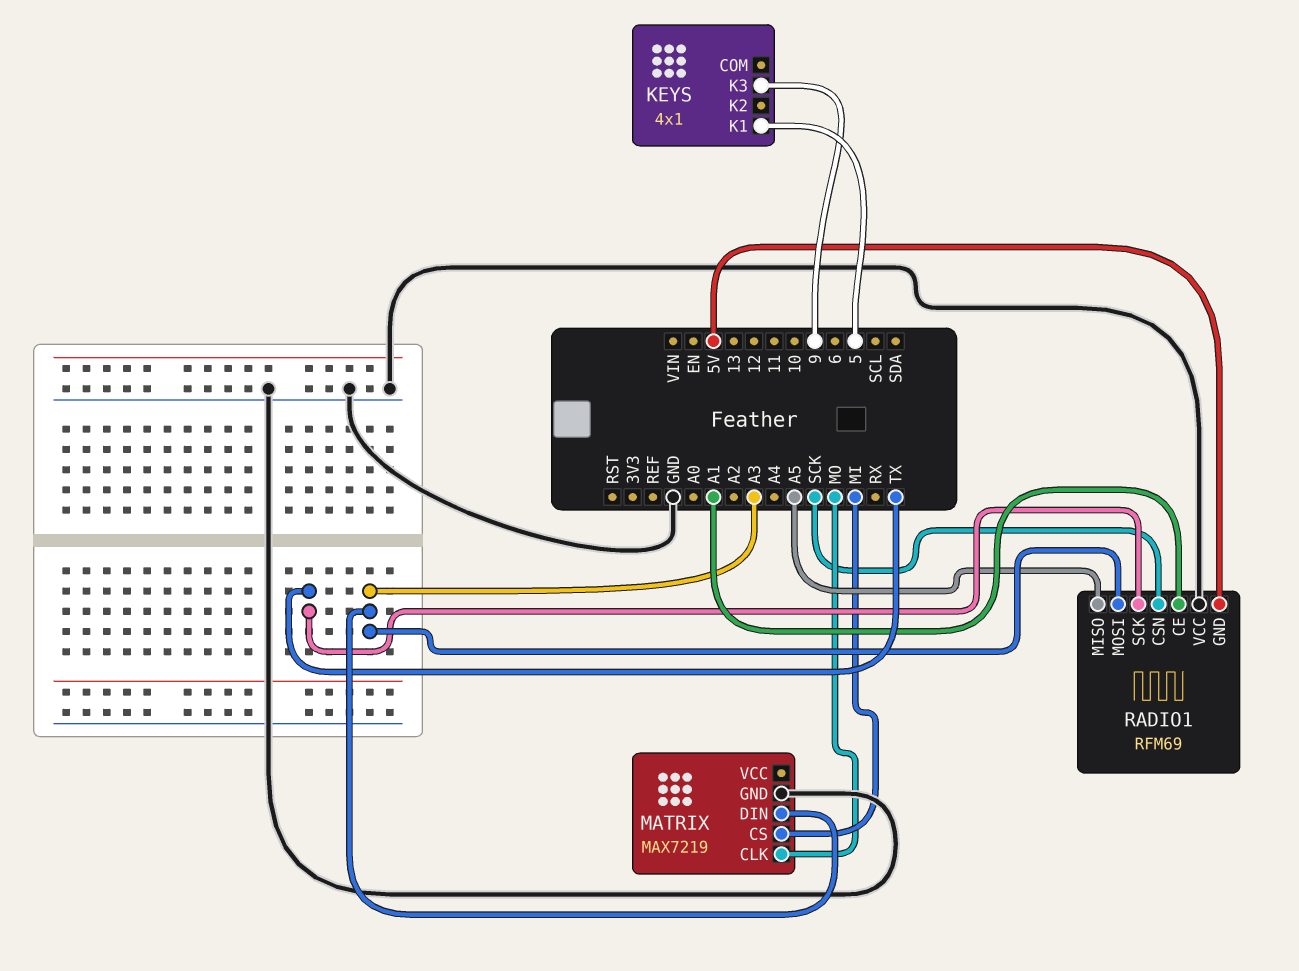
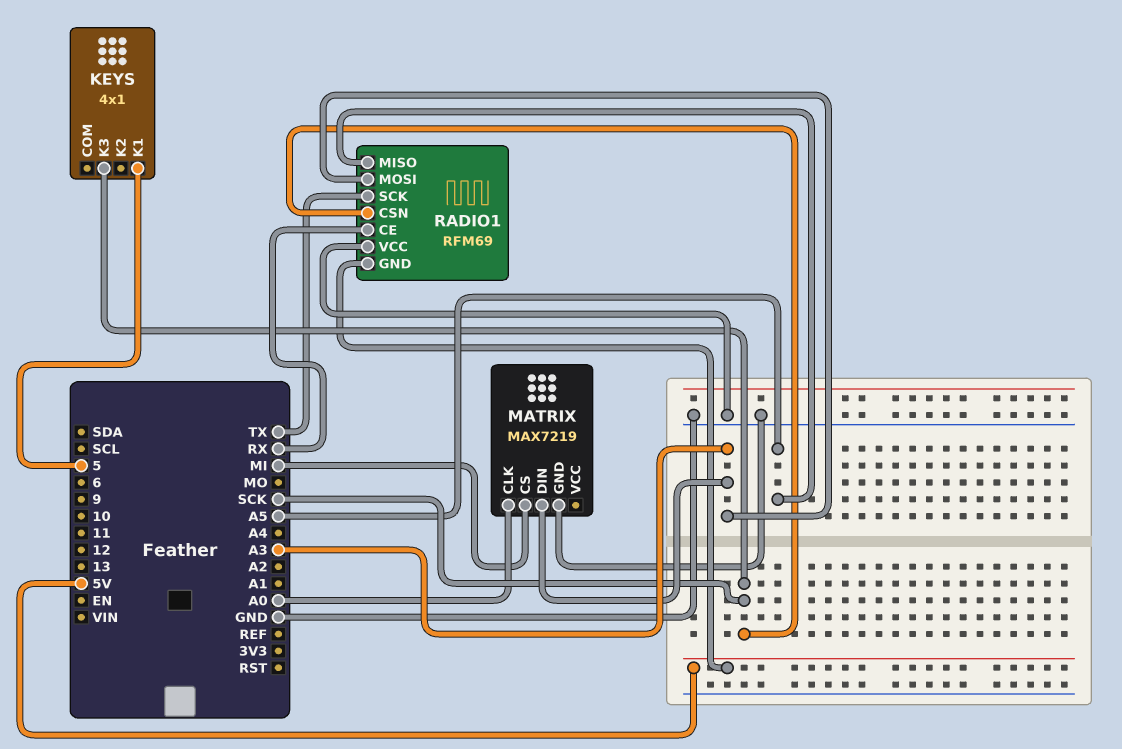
KEYS pin K3: 9 -> SCK
MATRIX pin CLK: MO -> A0
RADIO1 pin CE: A1 -> RX

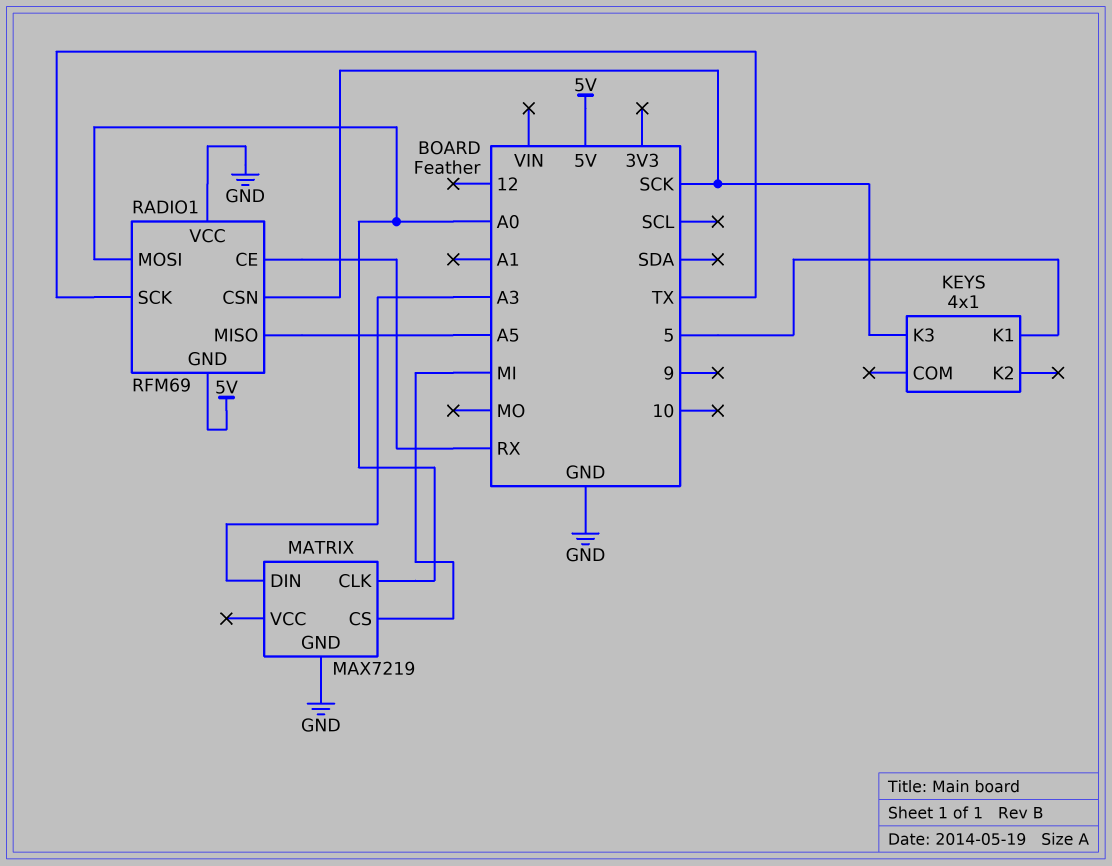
RADIO1 pin MOSI: A3 -> A0

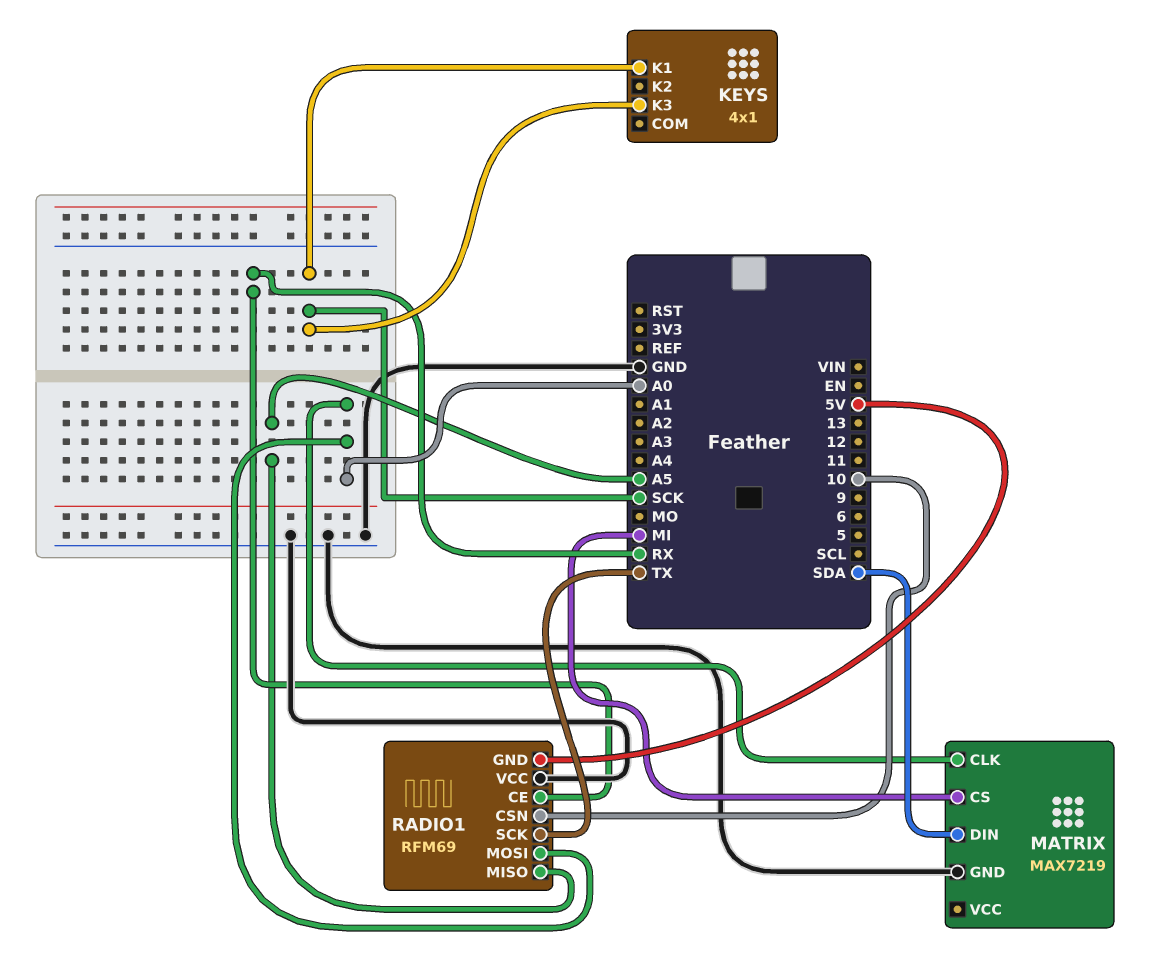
KEYS pin K1: 5 -> SCK
MATRIX pin DIN: A3 -> SDA
RADIO1 pin CSN: SCK -> 10

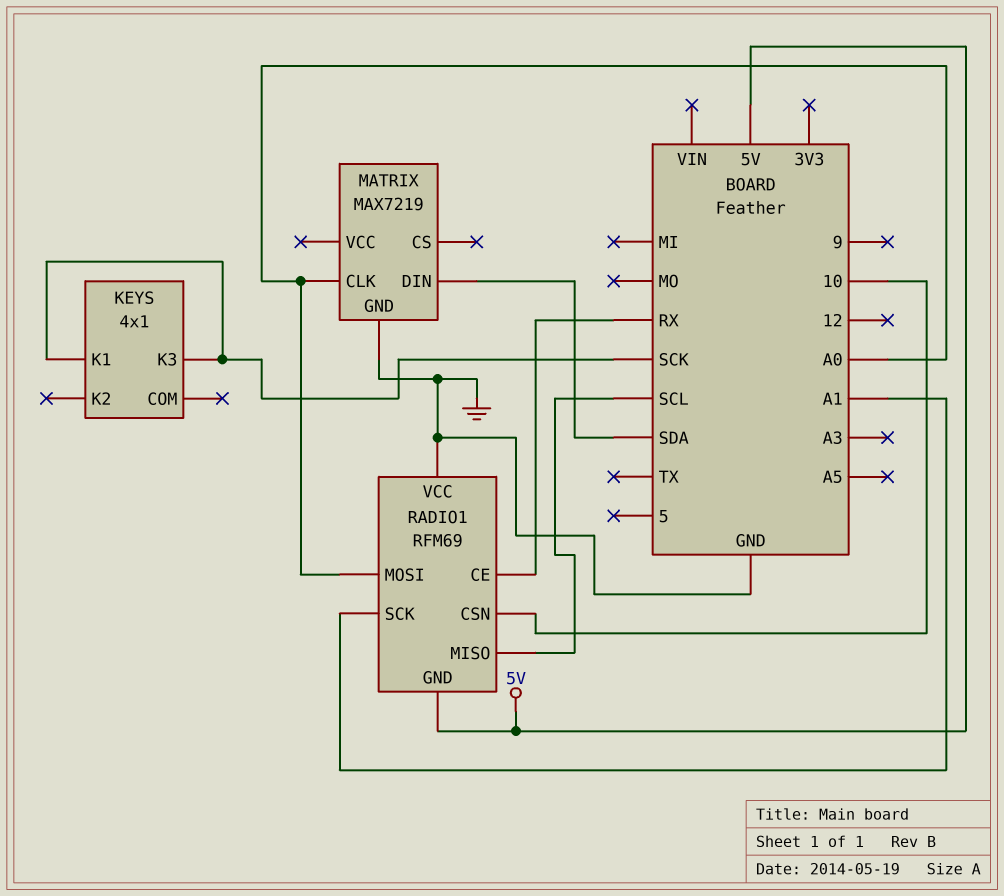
MATRIX pin CS: MI -> none
RADIO1 pin MISO: A5 -> SCL
RADIO1 pin SCK: TX -> A1

